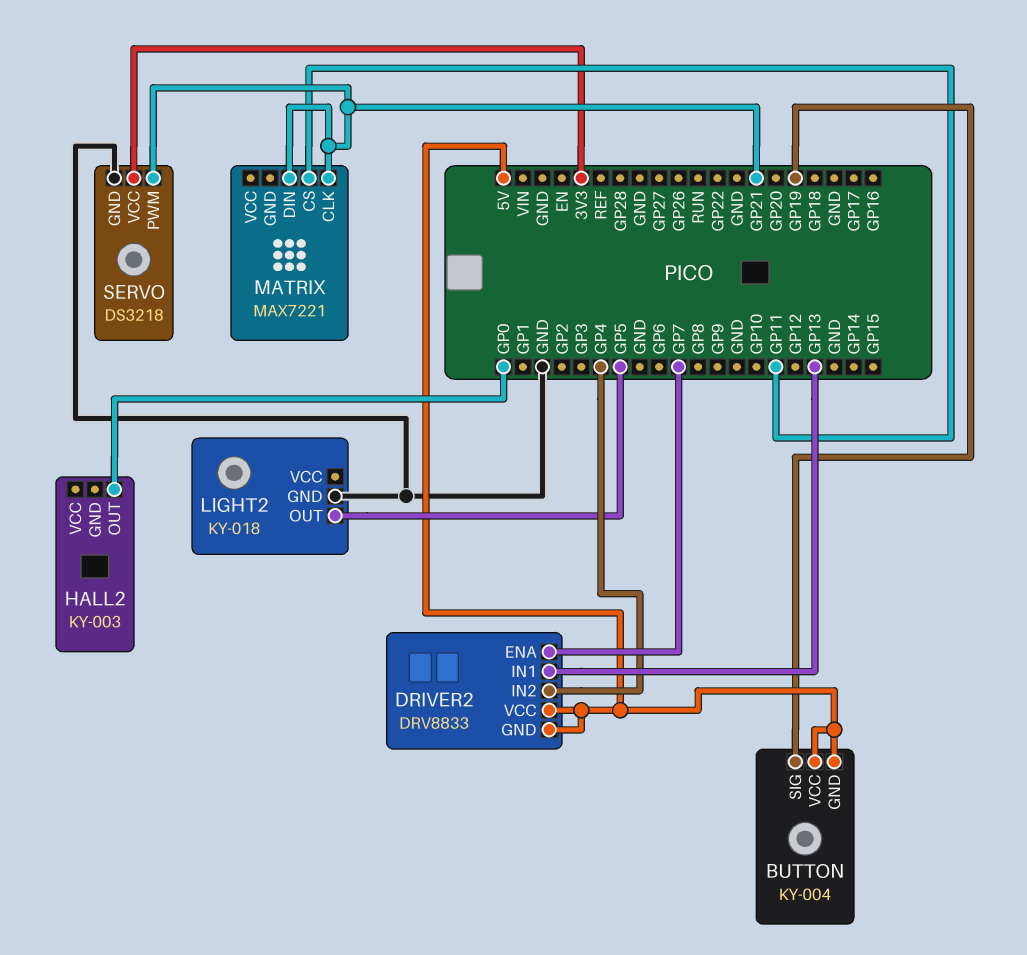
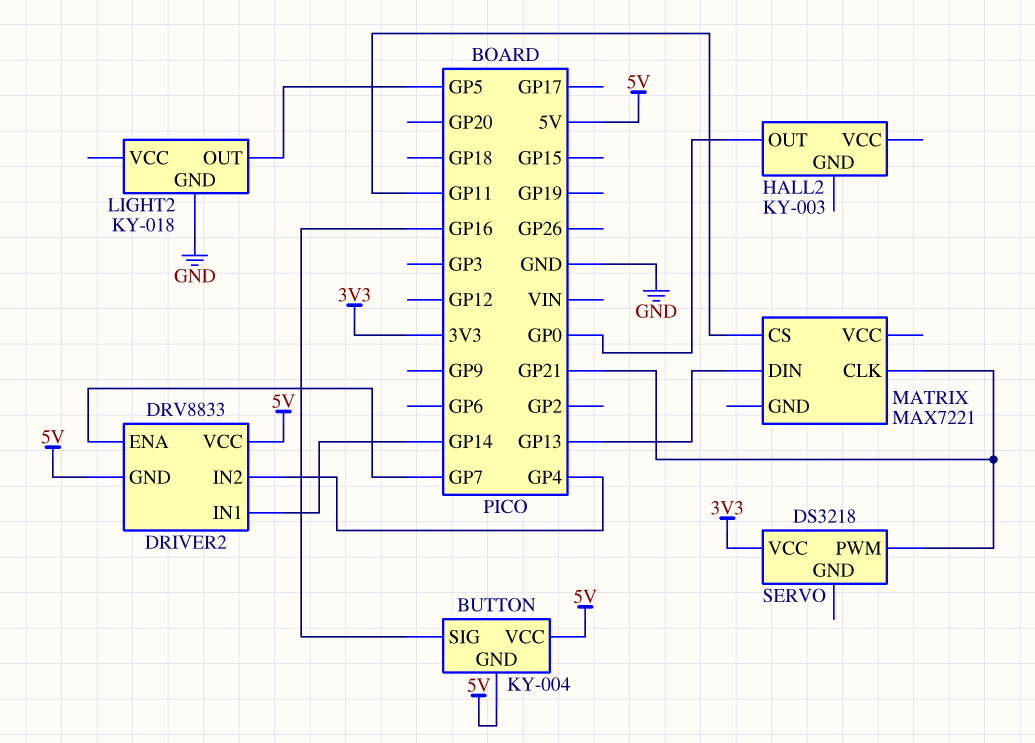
BUTTON pin SIG: GP19 -> GP16
DRIVER2 pin IN1: GP13 -> GP14
MATRIX pin DIN: GP21 -> GP13
SERVO pin GND: GND -> none

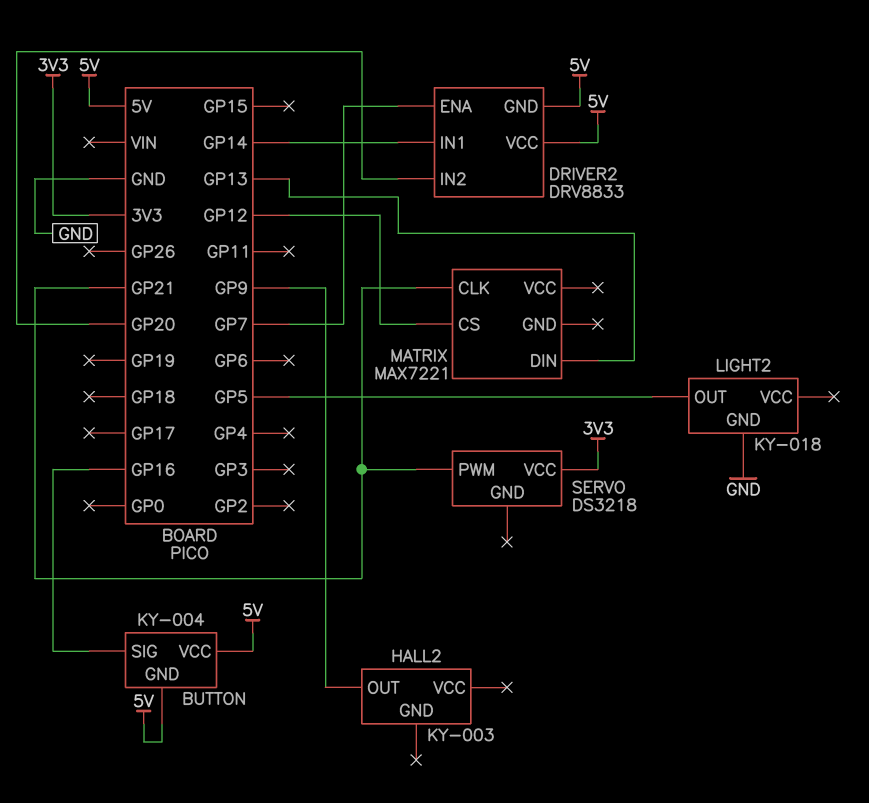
DRIVER2 pin IN2: GP4 -> GP20
HALL2 pin OUT: GP0 -> GP9
MATRIX pin CS: GP11 -> GP12

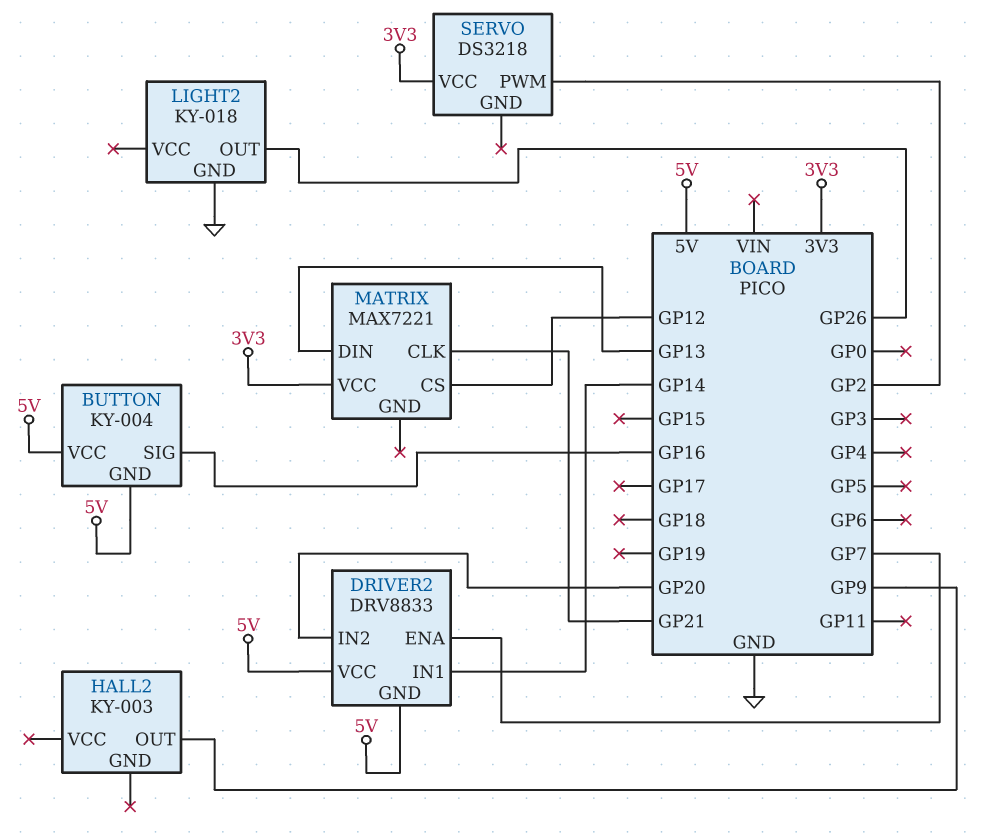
LIGHT2 pin OUT: GP5 -> GP26
MATRIX pin VCC: none -> 3V3
SERVO pin PWM: GP21 -> GP2

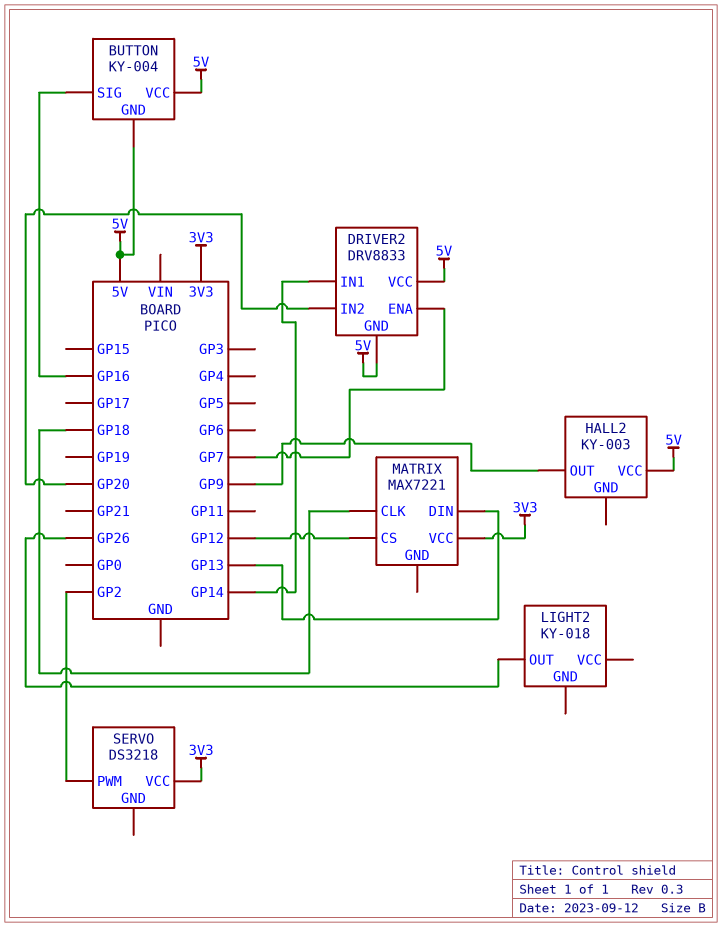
HALL2 pin VCC: none -> 5V
LIGHT2 pin GND: GND -> none
MATRIX pin CLK: GP21 -> GP18

